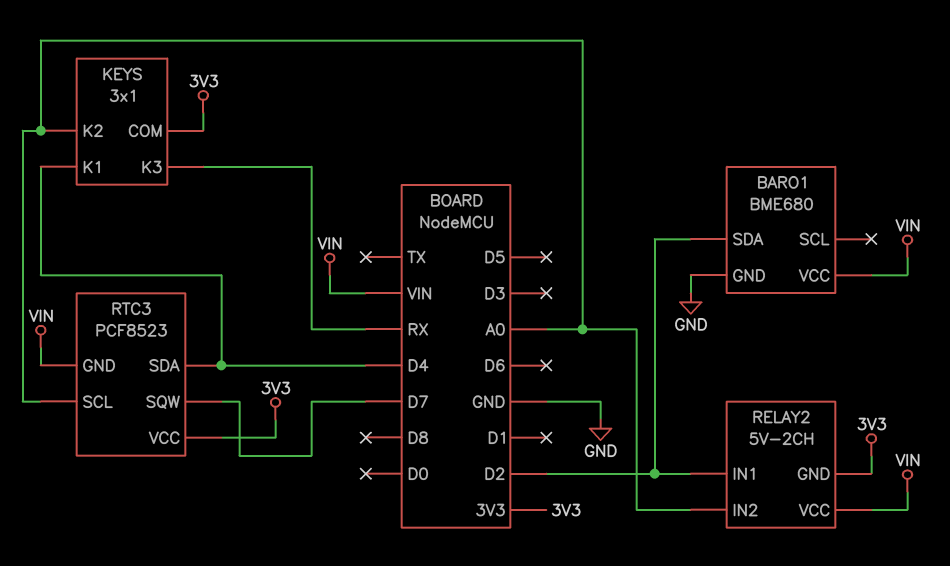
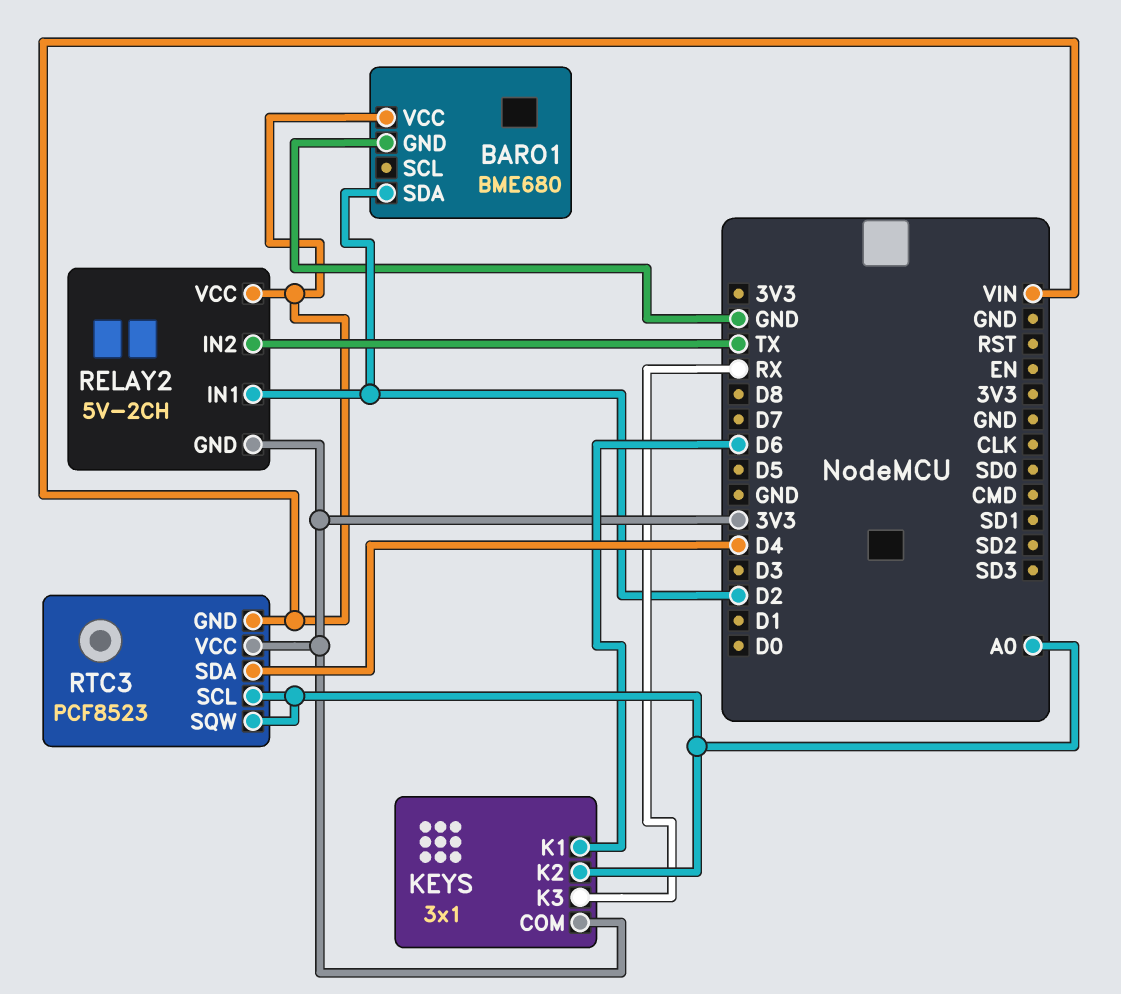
KEYS pin K1: D4 -> D6
RELAY2 pin IN2: A0 -> TX
RTC3 pin SQW: D7 -> A0

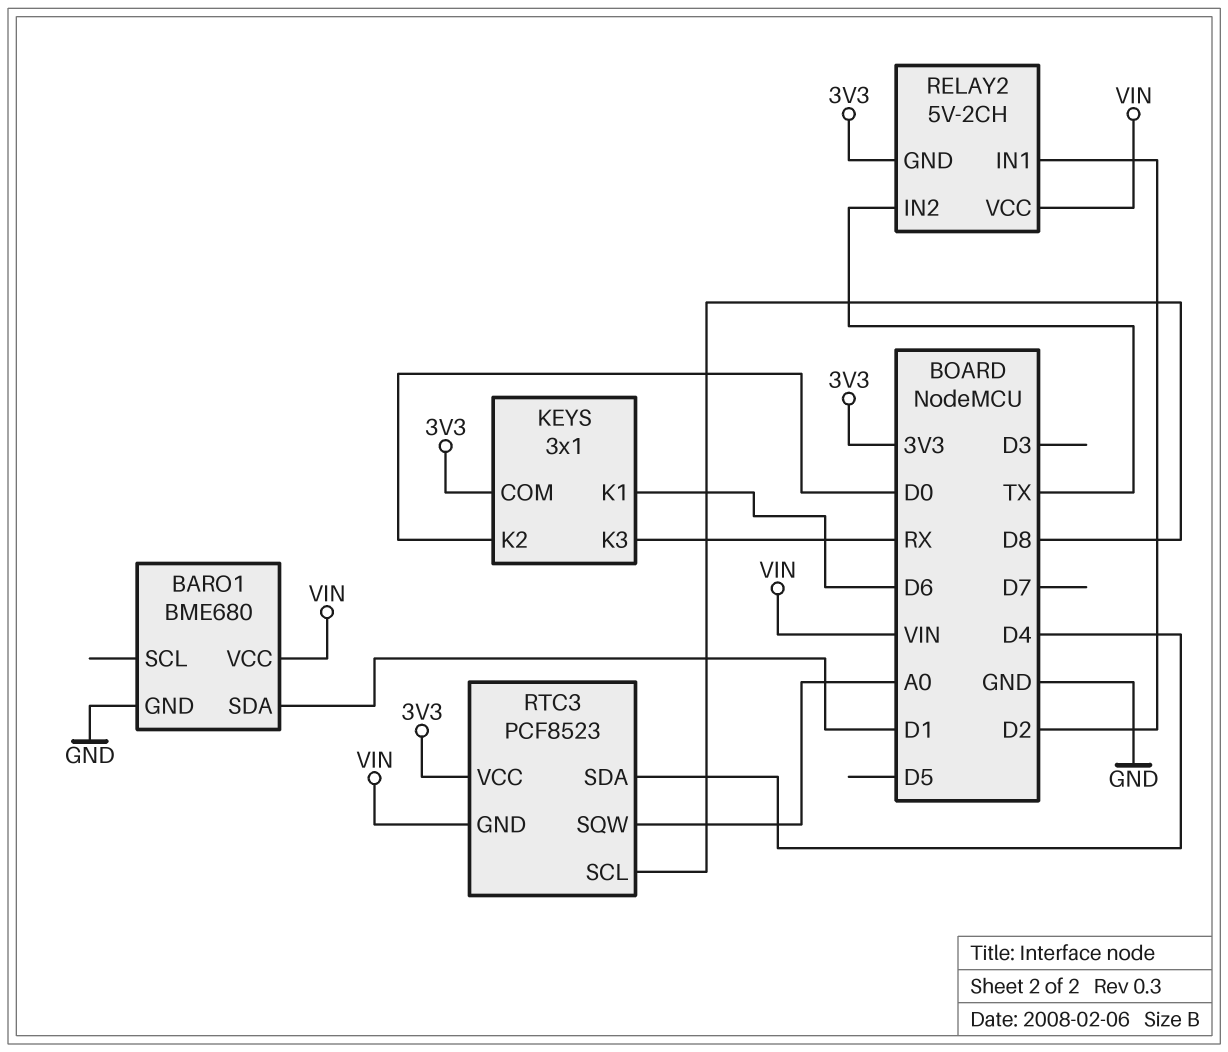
BARO1 pin SDA: D2 -> D1
KEYS pin K2: A0 -> D0
RTC3 pin SCL: A0 -> D8

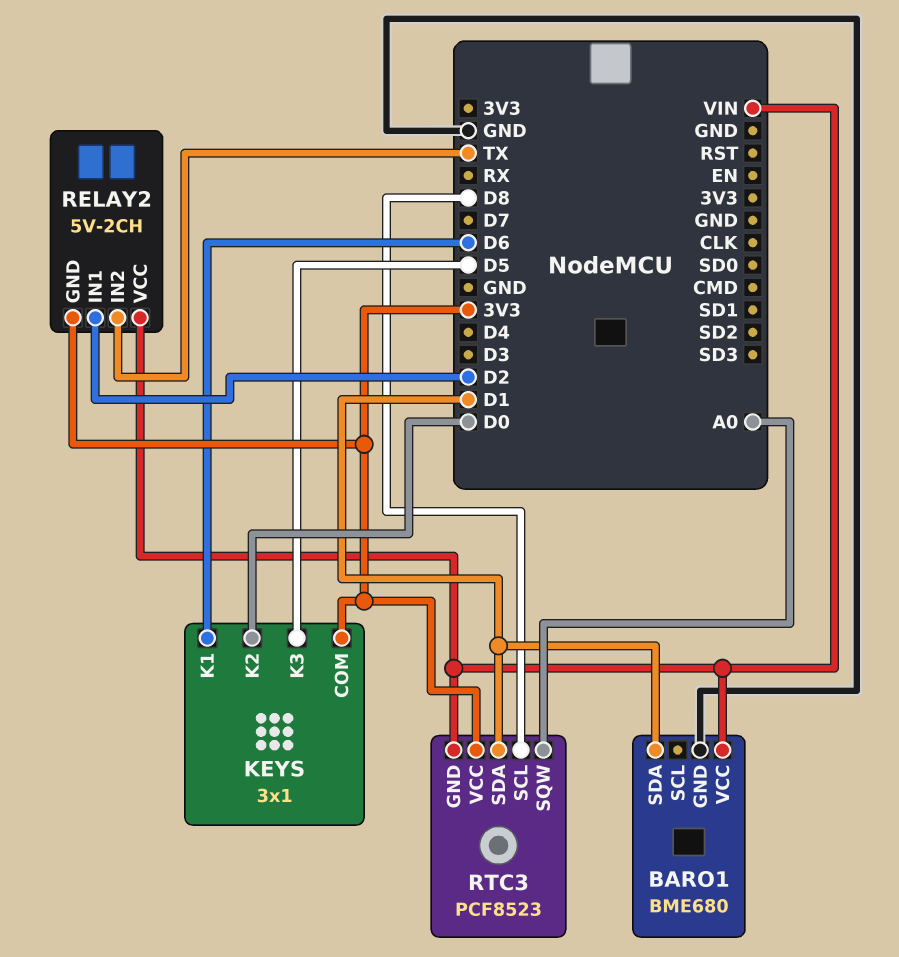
KEYS pin K3: RX -> D5
RTC3 pin SDA: D4 -> D1

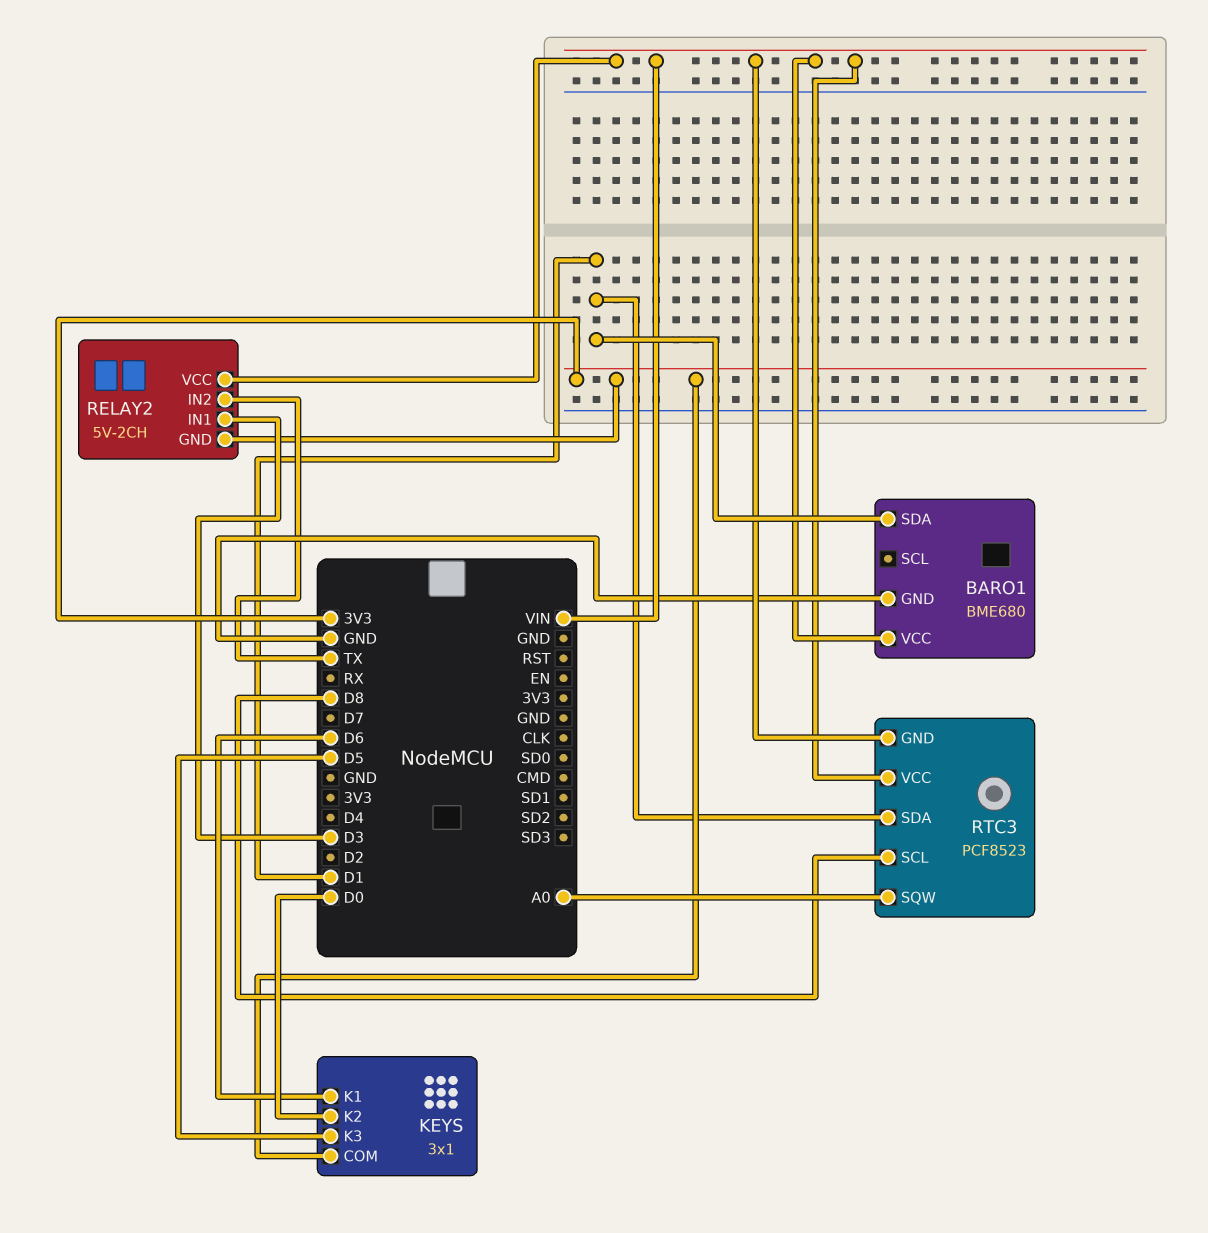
RELAY2 pin IN1: D2 -> D3
RTC3 pin VCC: 3V3 -> VIN

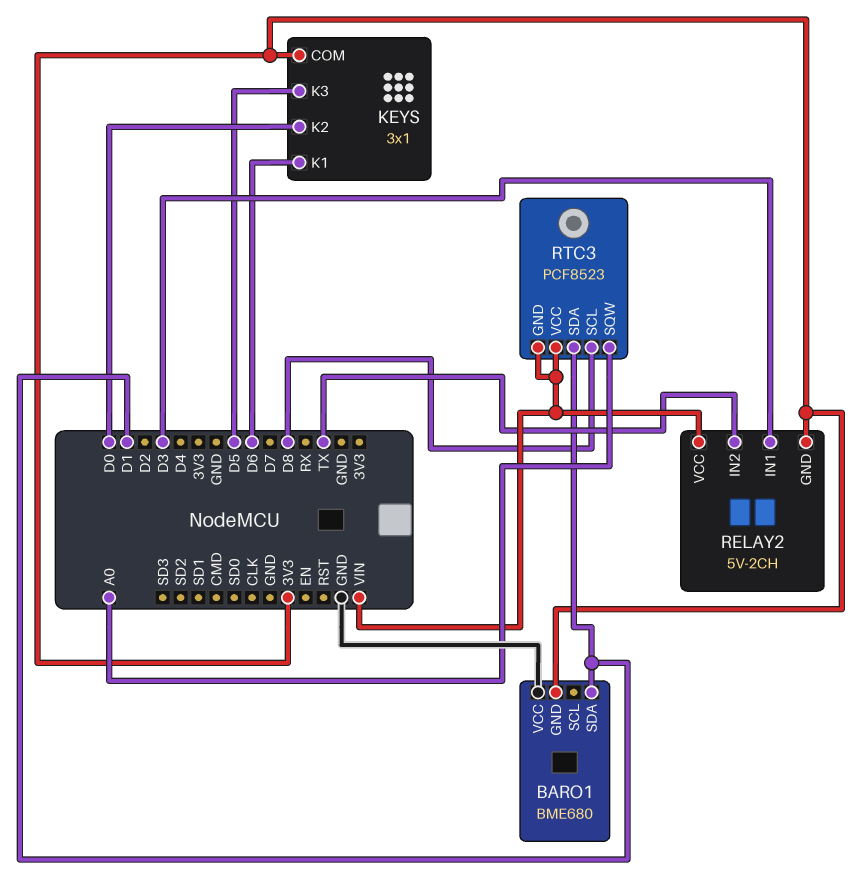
BARO1 pin GND: GND -> 3V3
BARO1 pin VCC: VIN -> GND

